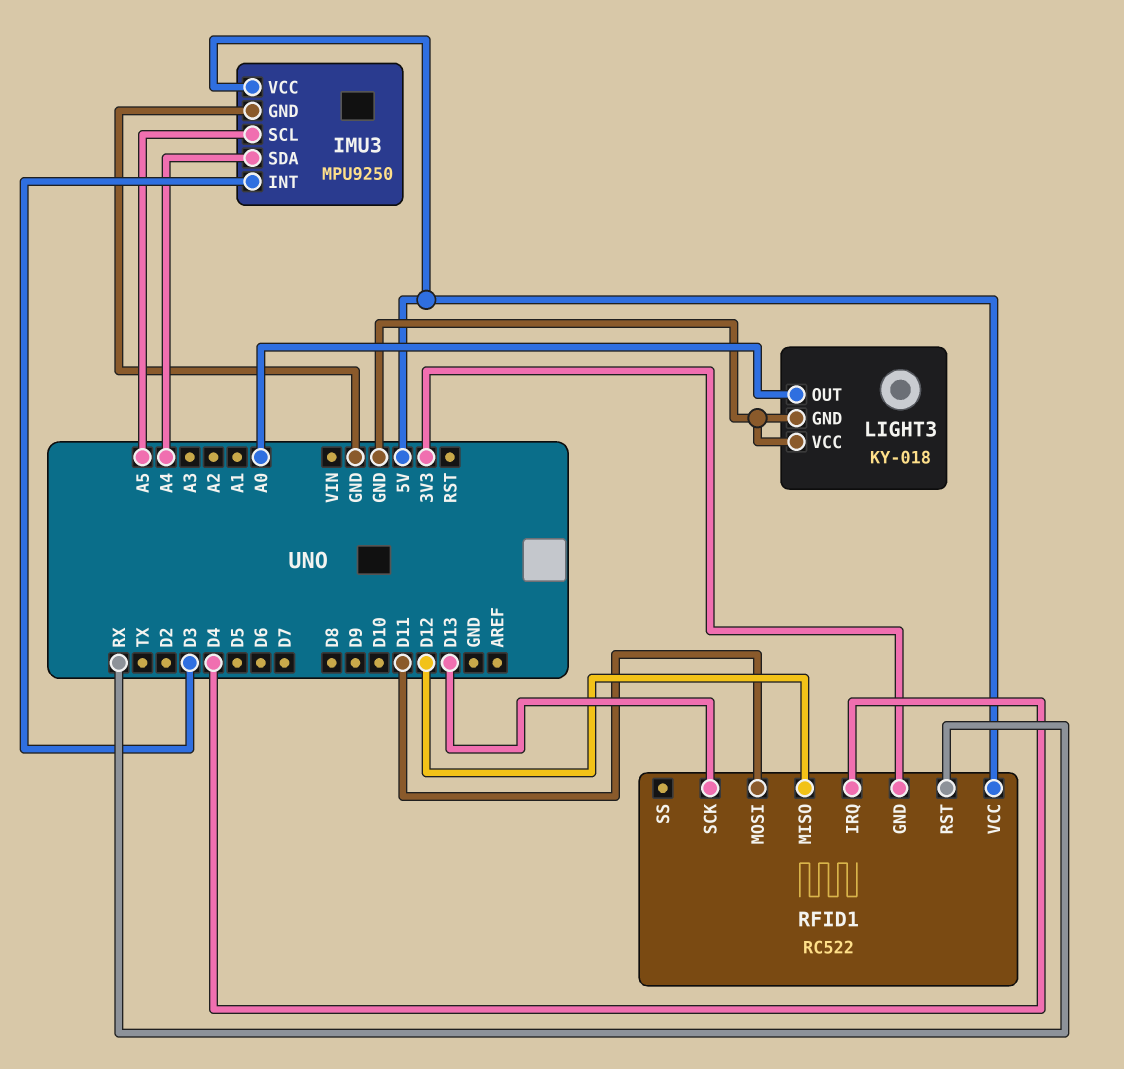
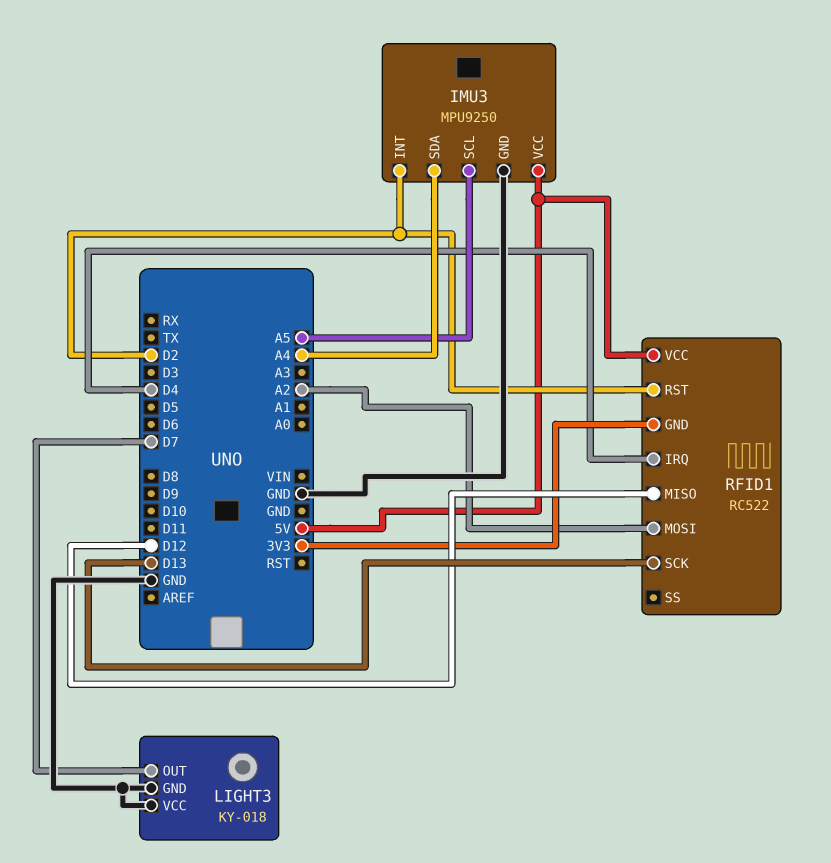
IMU3 pin INT: D3 -> D2
LIGHT3 pin OUT: A0 -> D7
RFID1 pin MOSI: D11 -> A2
RFID1 pin RST: RX -> D2

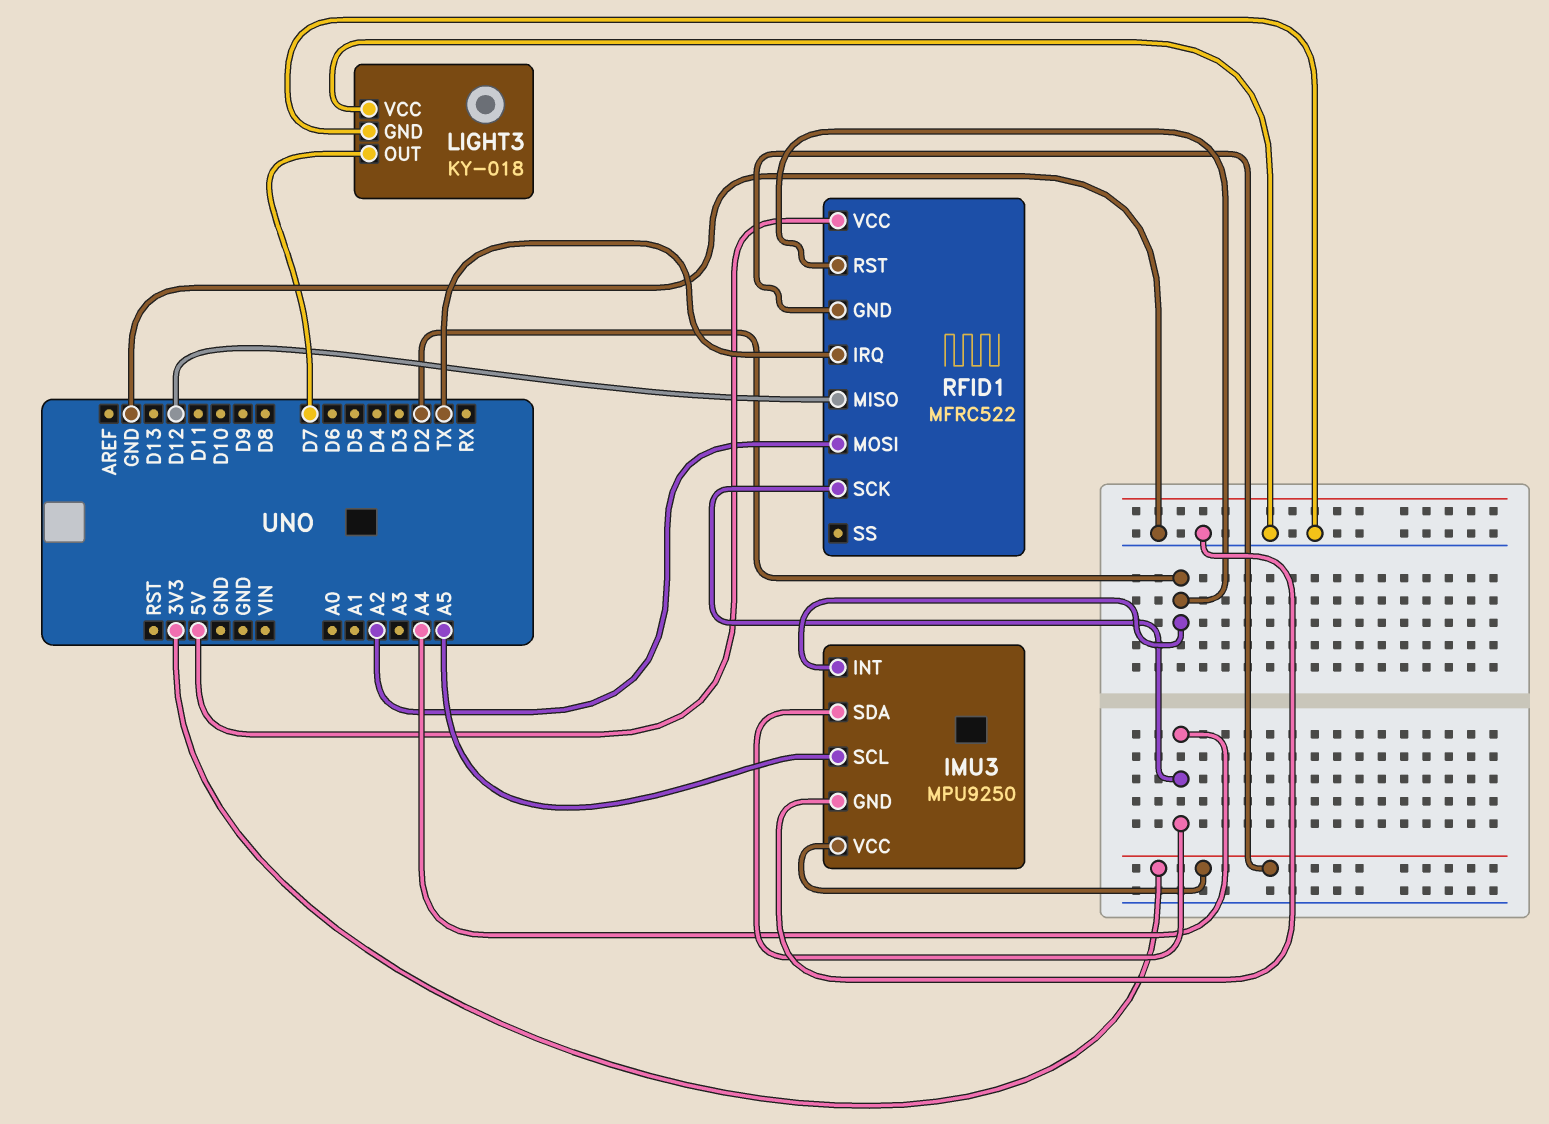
IMU3 pin VCC: 5V -> 3V3
RFID1: RC522 -> MFRC522
RFID1 pin IRQ: D4 -> TX
RFID1 pin SCK: D13 -> A4

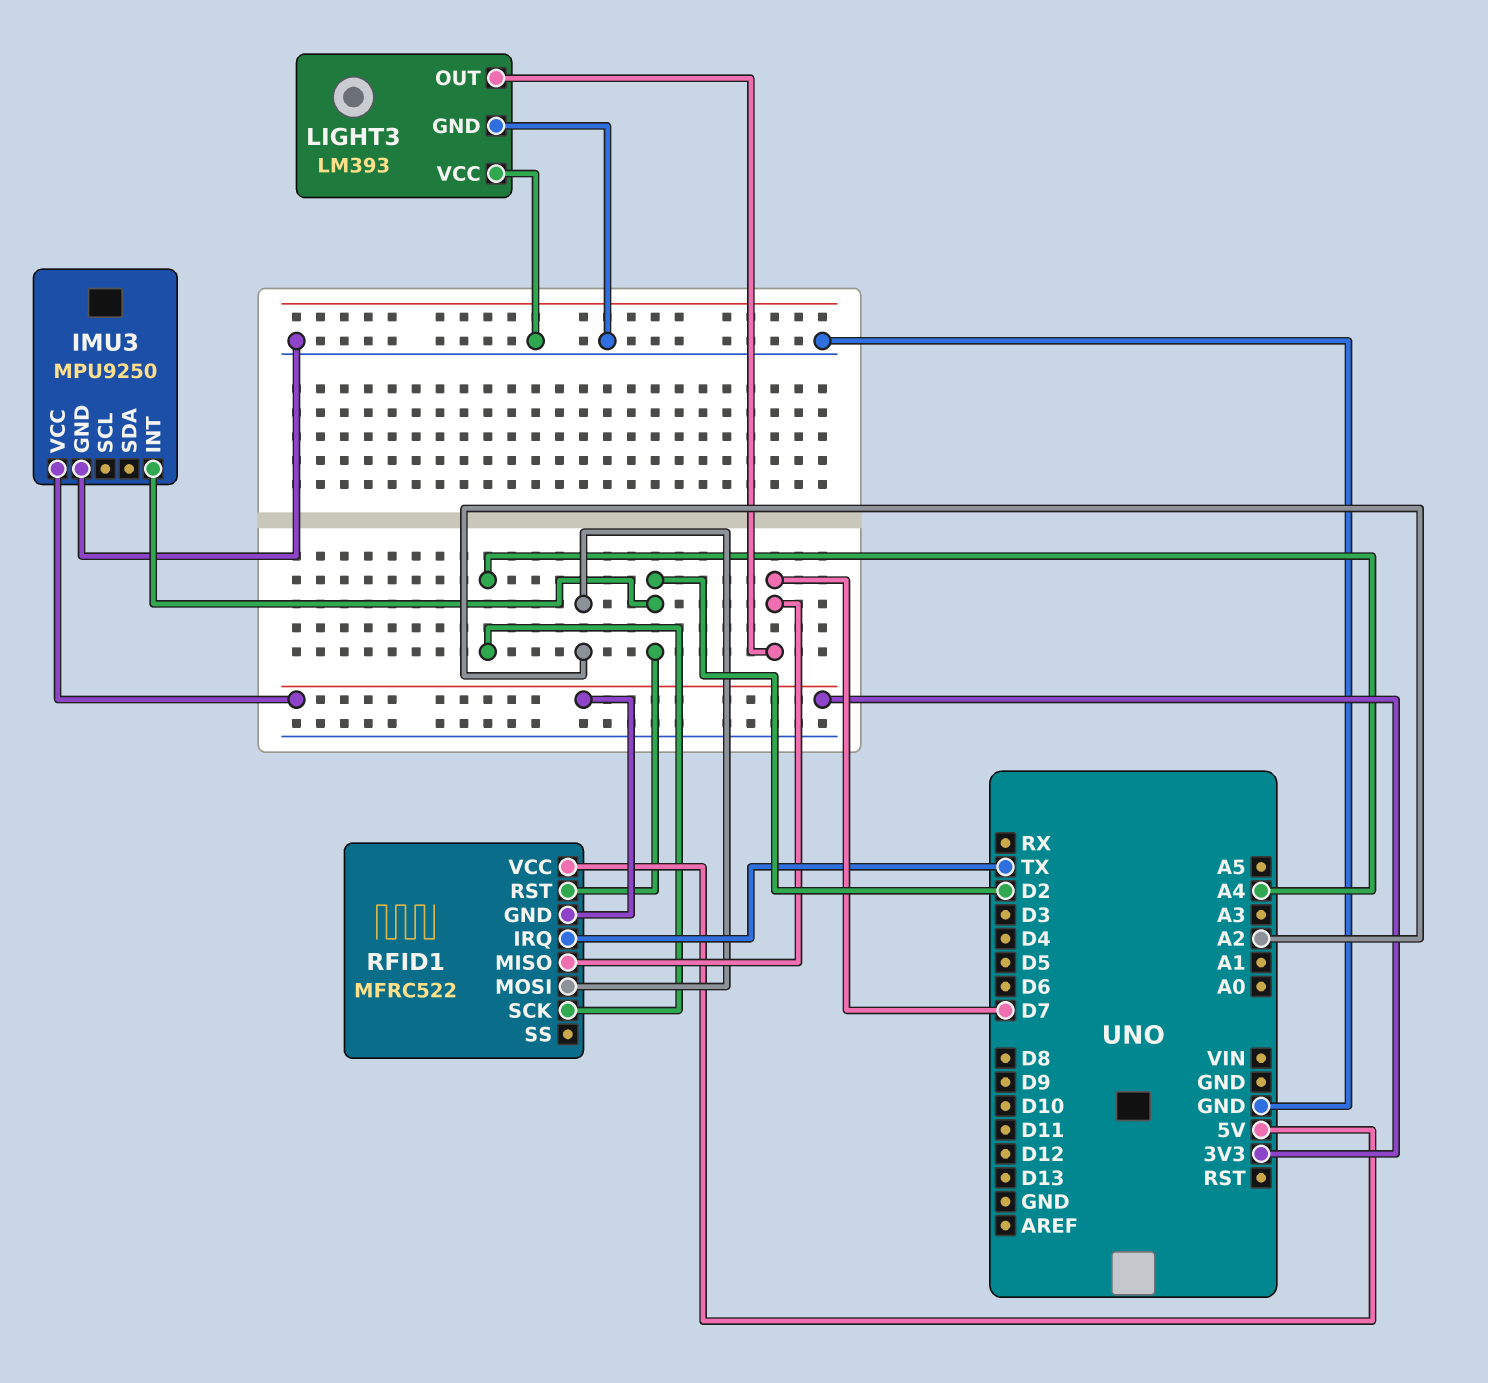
IMU3 pin SCL: A5 -> none
IMU3 pin SDA: A4 -> none
LIGHT3: KY-018 -> LM393
RFID1 pin MISO: D12 -> D7

